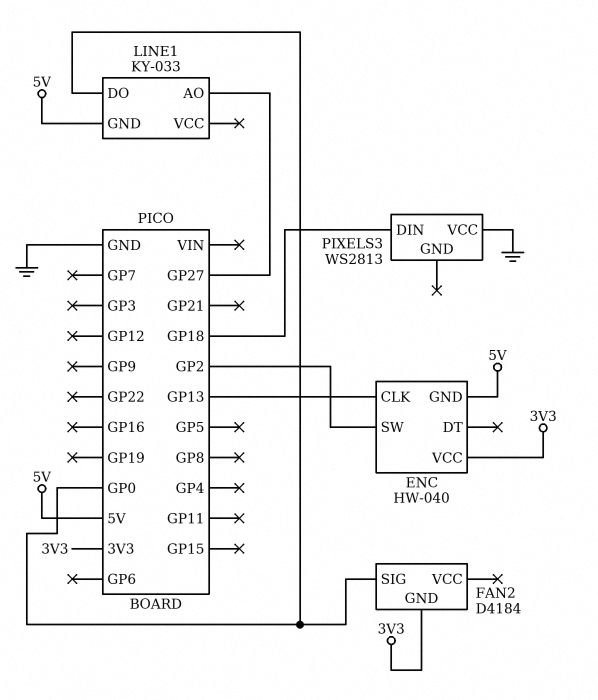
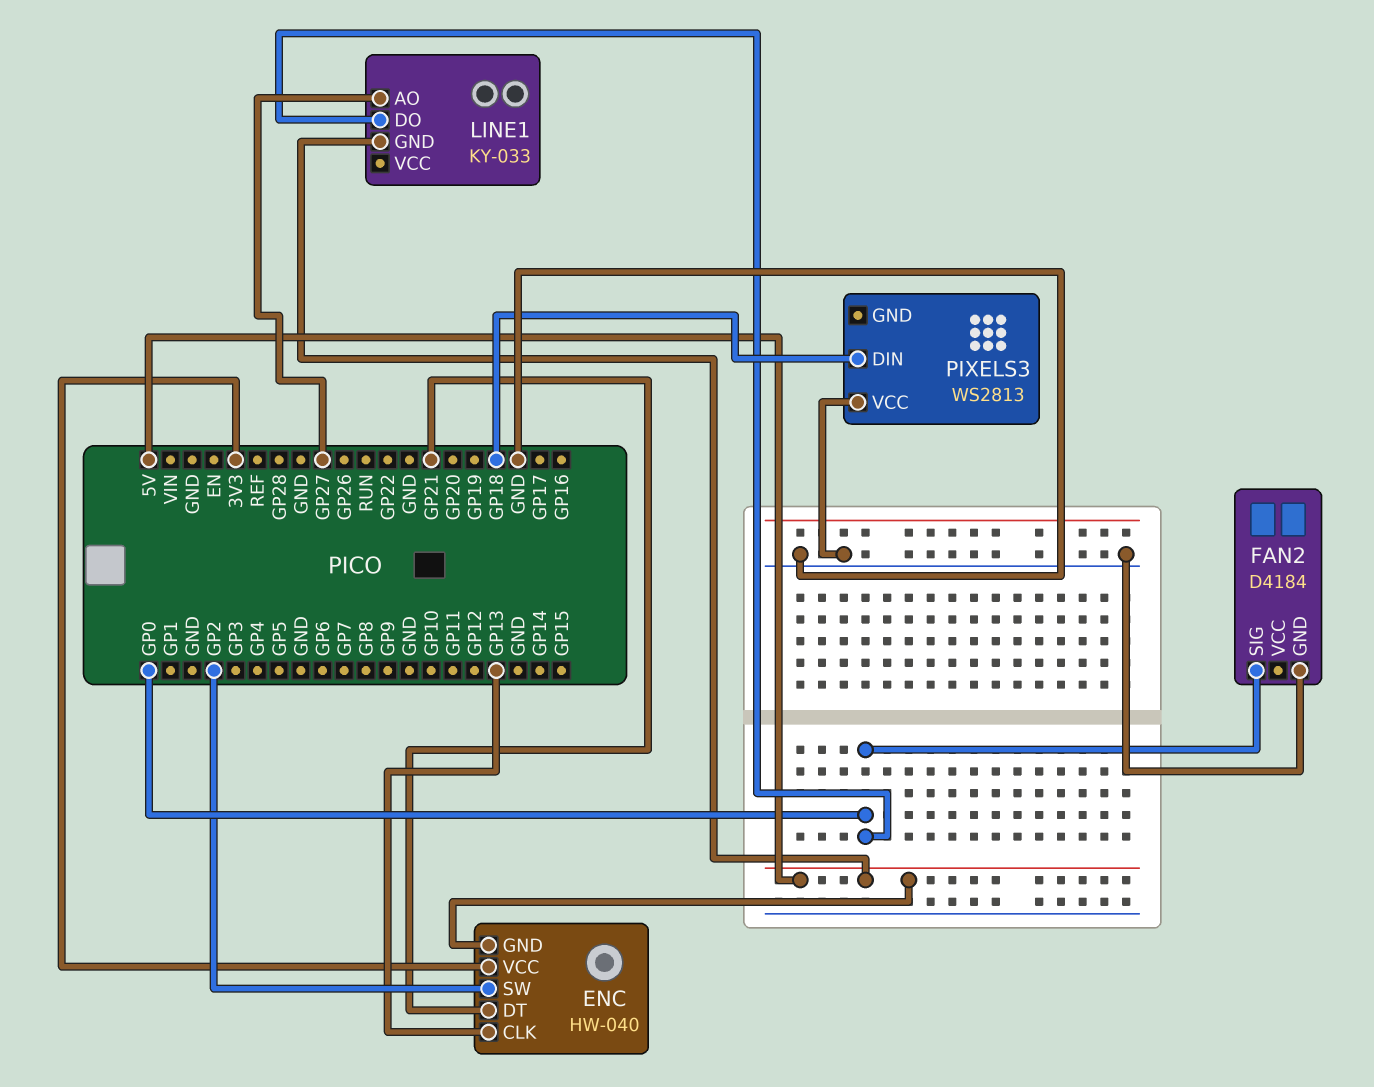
ENC pin DT: none -> GP21
FAN2 pin GND: 3V3 -> GND

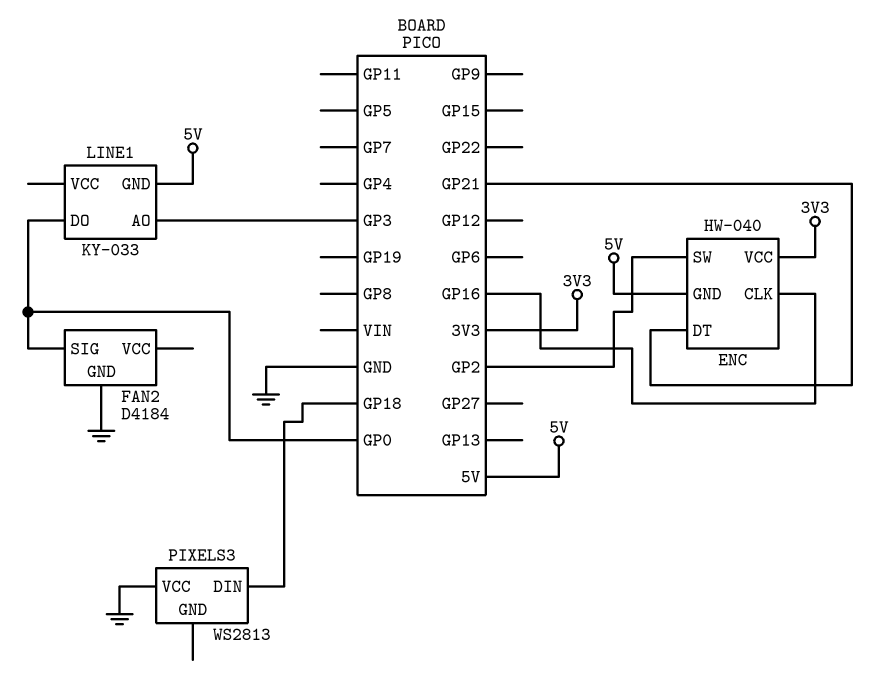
ENC pin CLK: GP13 -> GP16
LINE1 pin AO: GP27 -> GP3

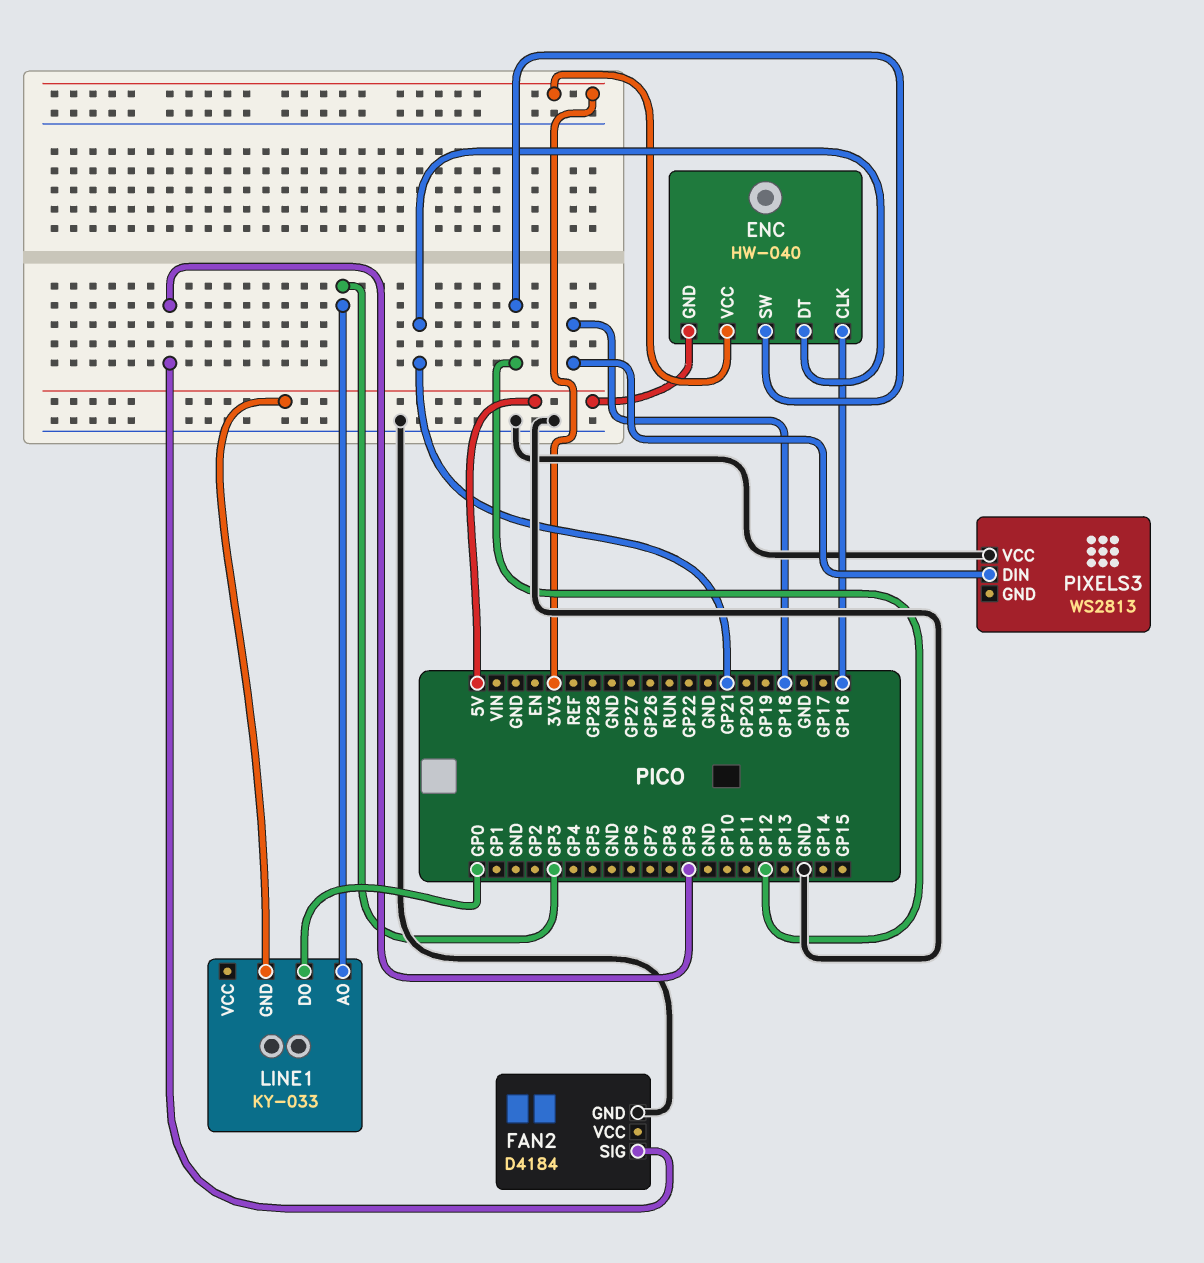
ENC pin SW: GP2 -> GP12
FAN2 pin SIG: GP0 -> GP9

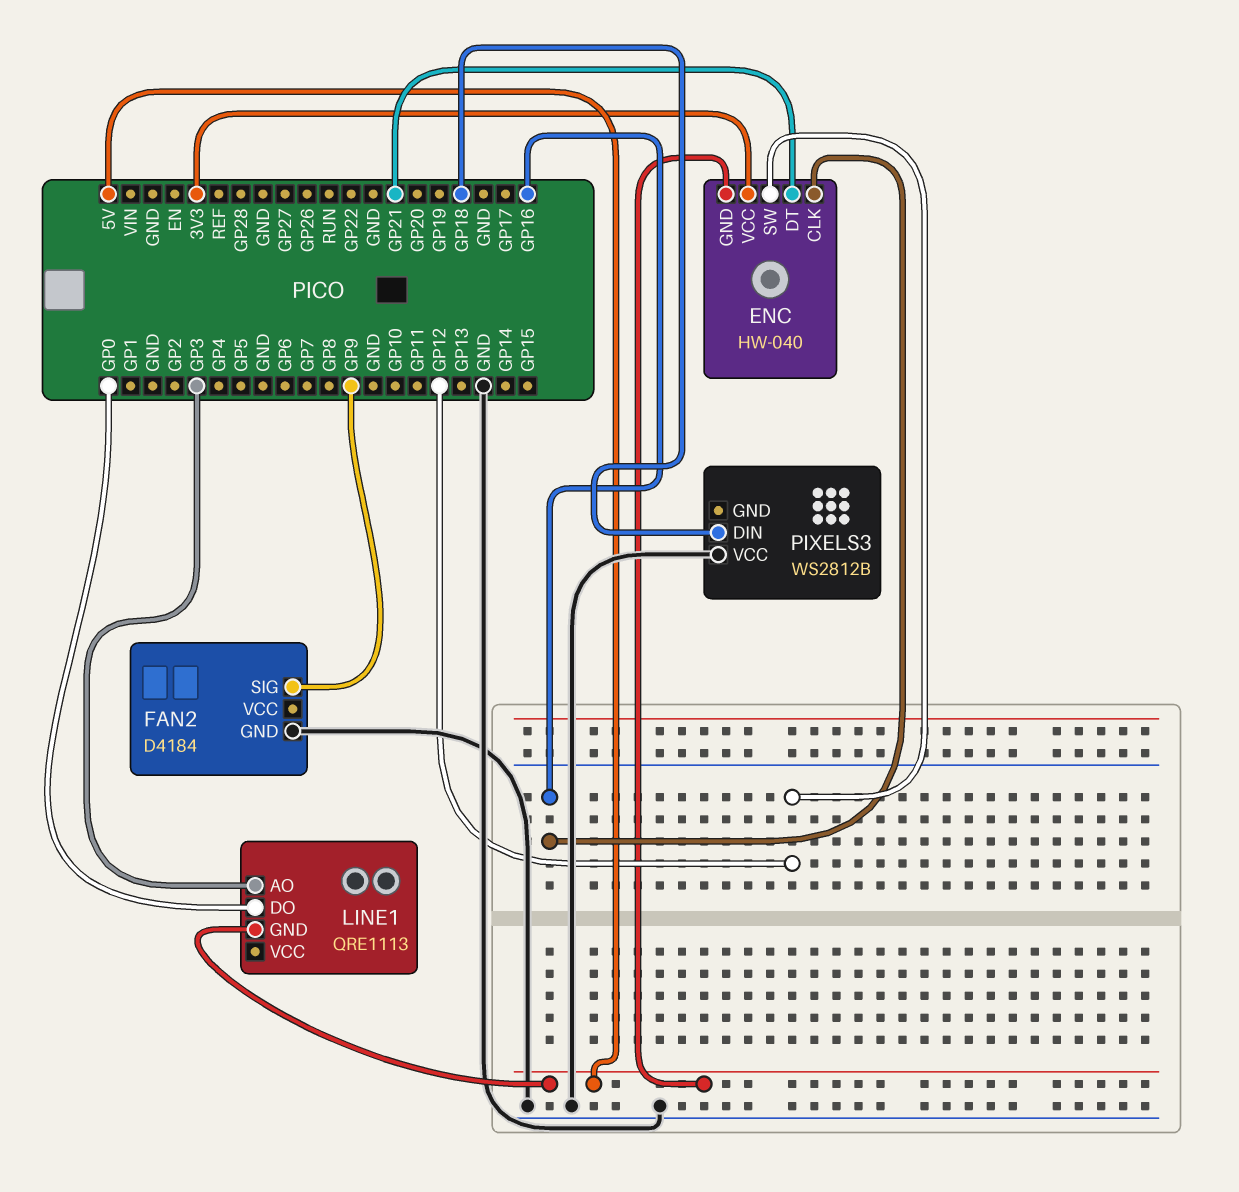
LINE1: KY-033 -> QRE1113
PIXELS3: WS2813 -> WS2812B

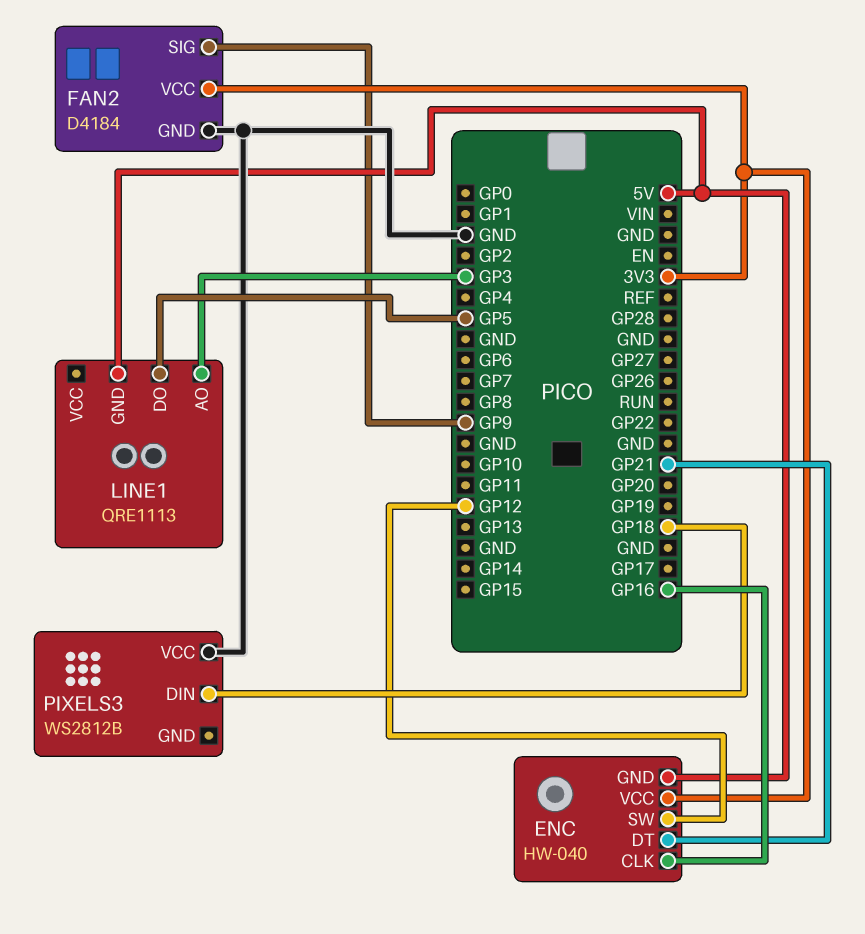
FAN2 pin VCC: none -> 3V3
LINE1 pin DO: GP0 -> GP5

